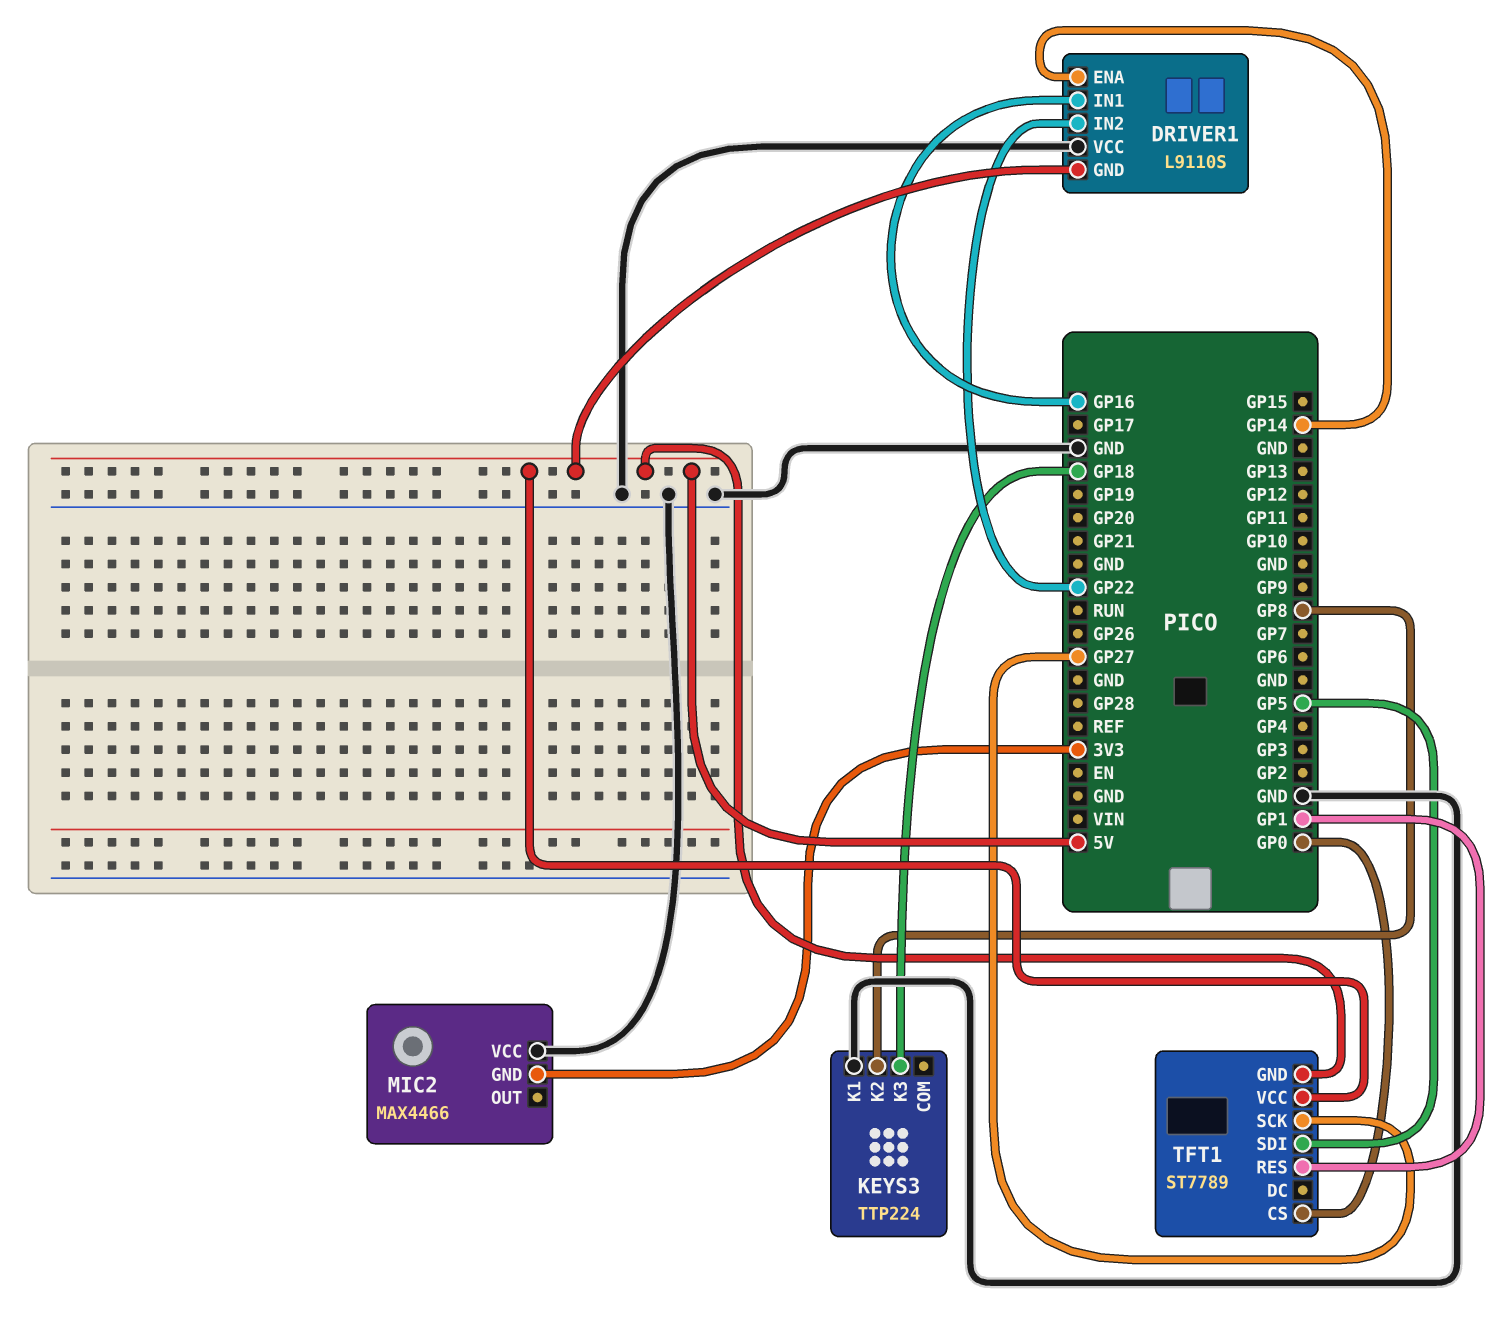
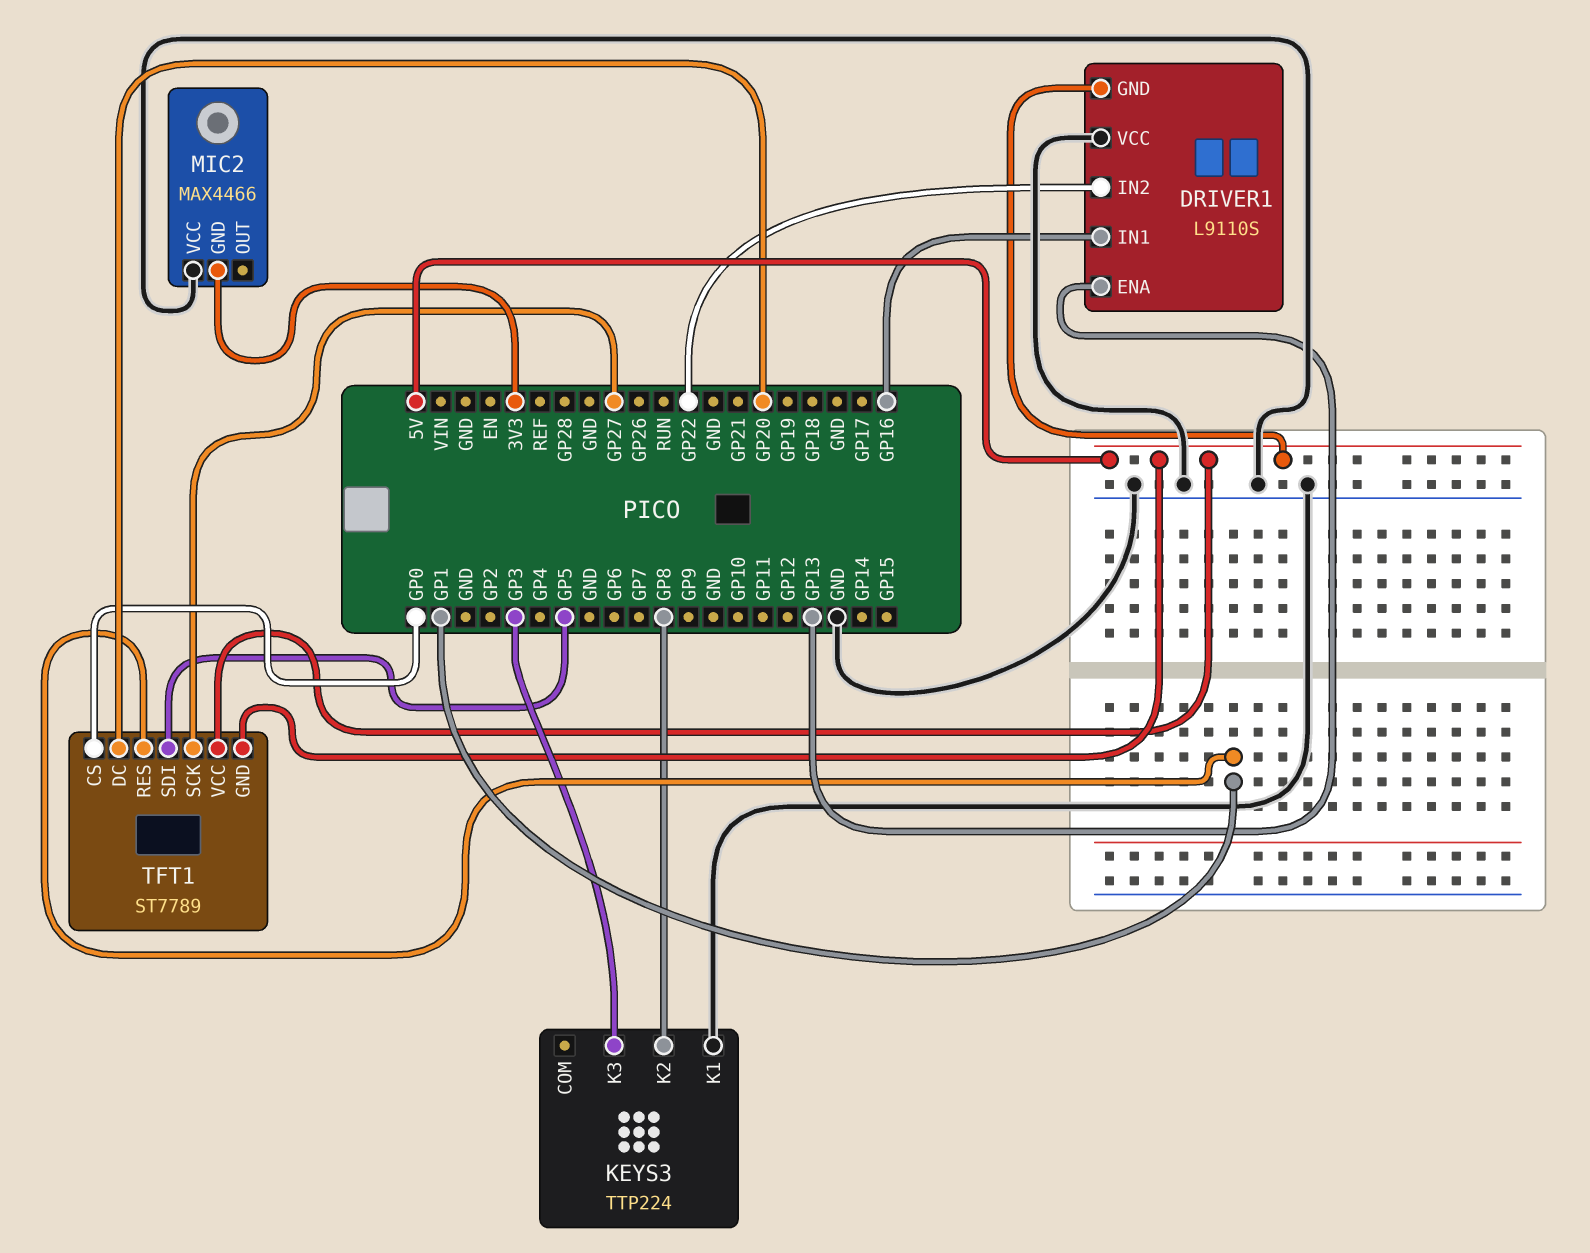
DRIVER1 pin ENA: GP14 -> GP13
KEYS3 pin K3: GP18 -> GP3
TFT1 pin DC: none -> GP20

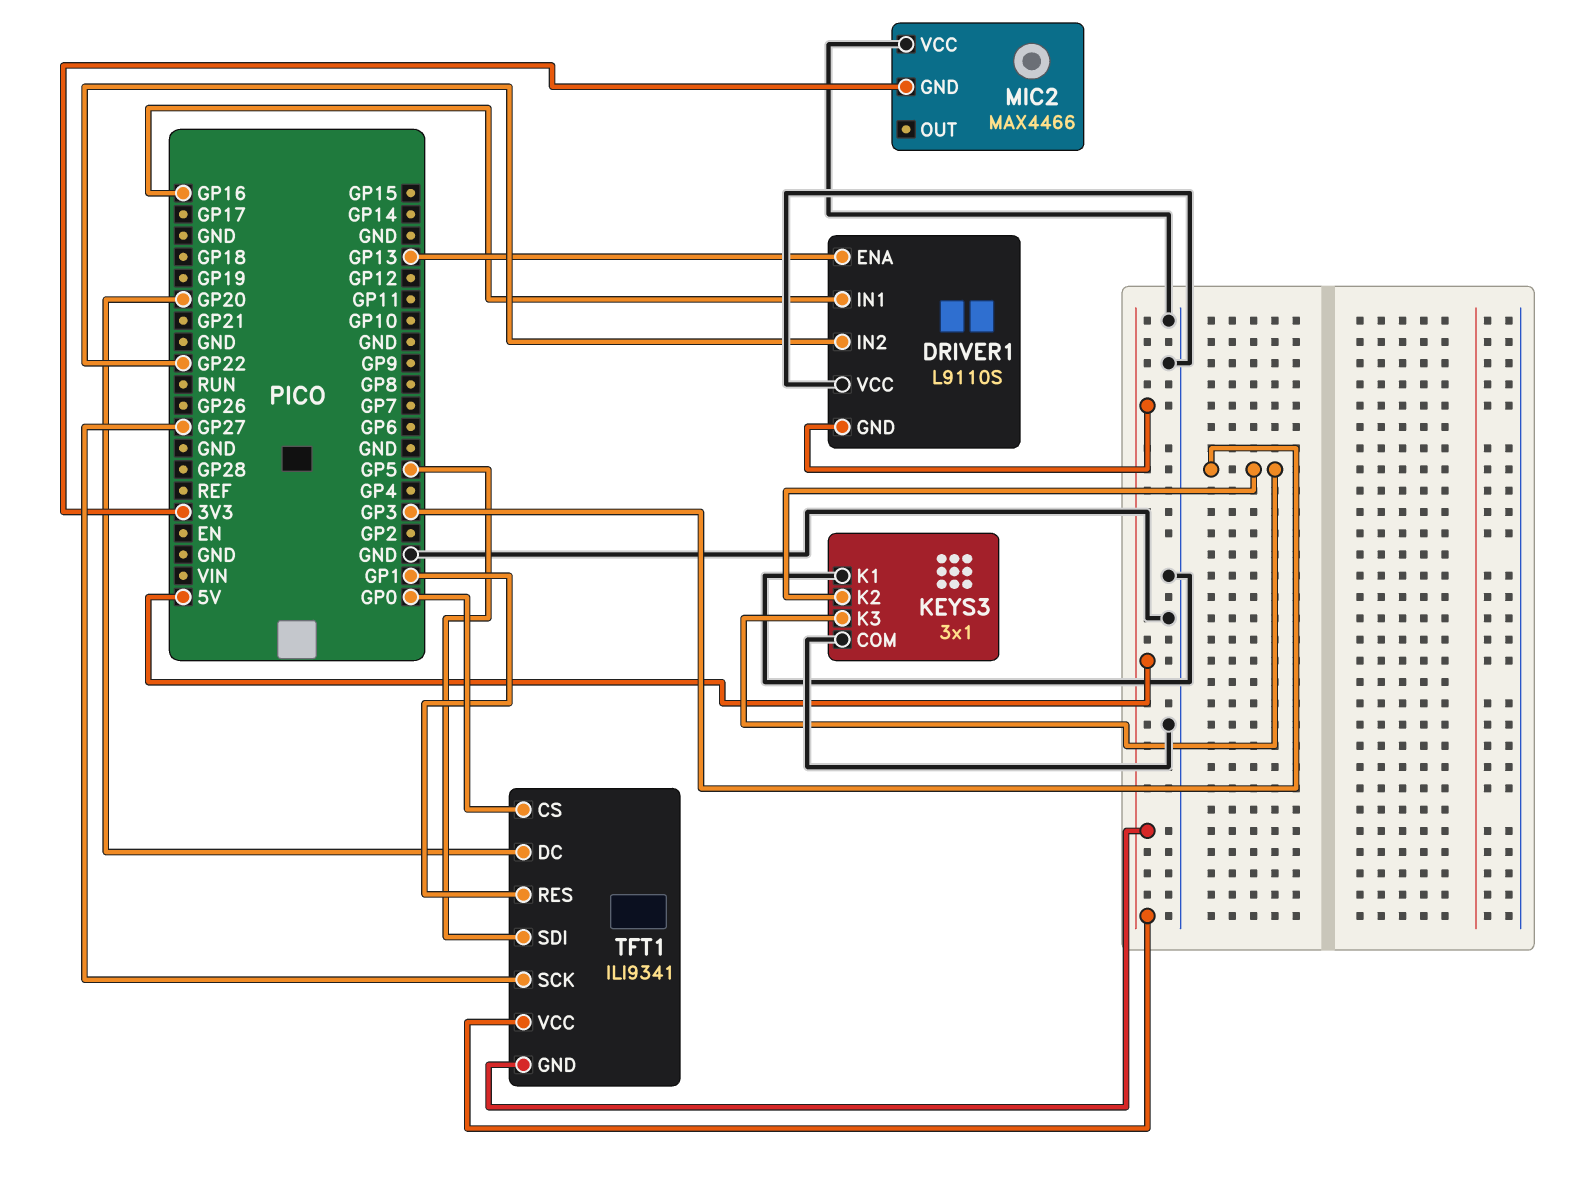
KEYS3: TTP224 -> 3x1
KEYS3 pin COM: none -> GND
KEYS3 pin K2: GP8 -> GP3
TFT1: ST7789 -> ILI9341

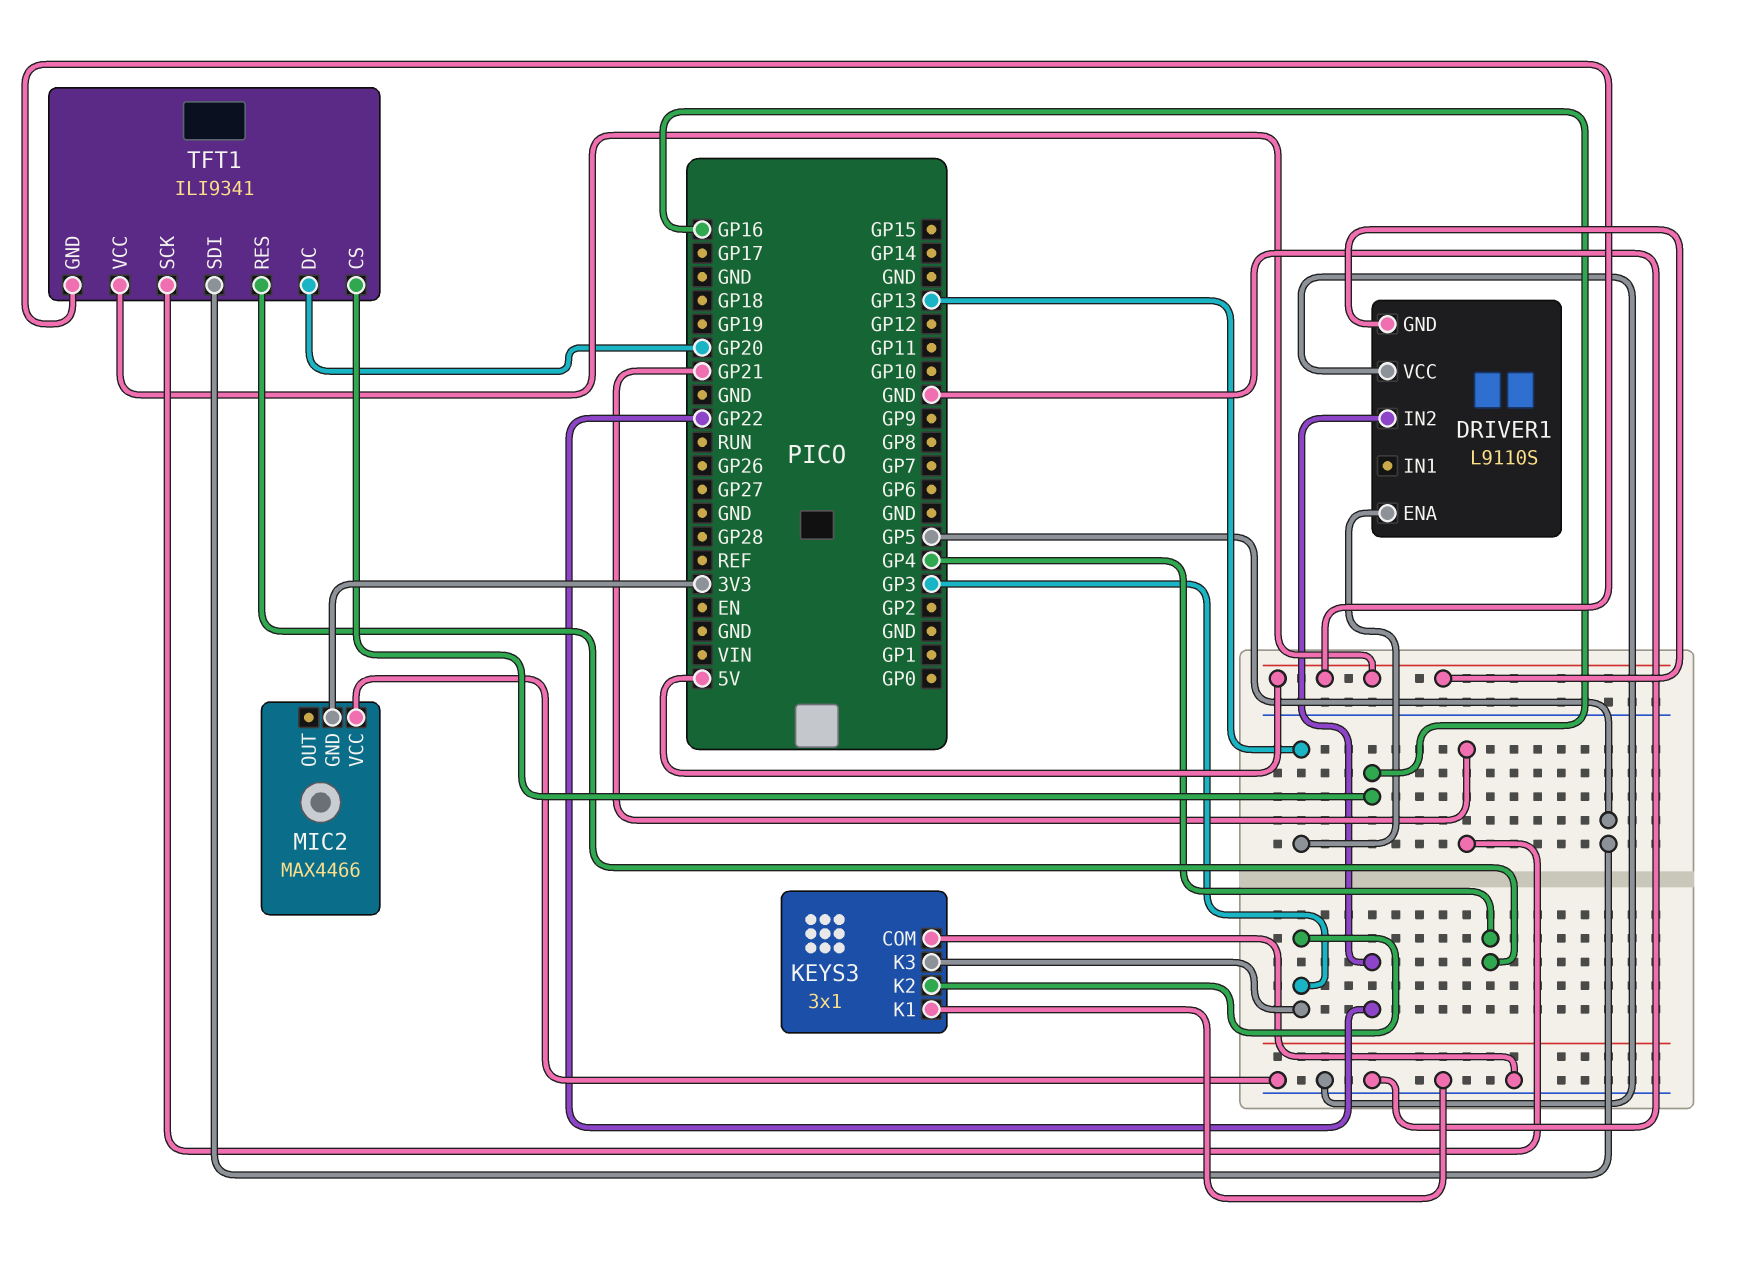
DRIVER1 pin IN1: GP16 -> none
TFT1 pin CS: GP0 -> GP16
TFT1 pin RES: GP1 -> GP4
TFT1 pin SCK: GP27 -> GP21

